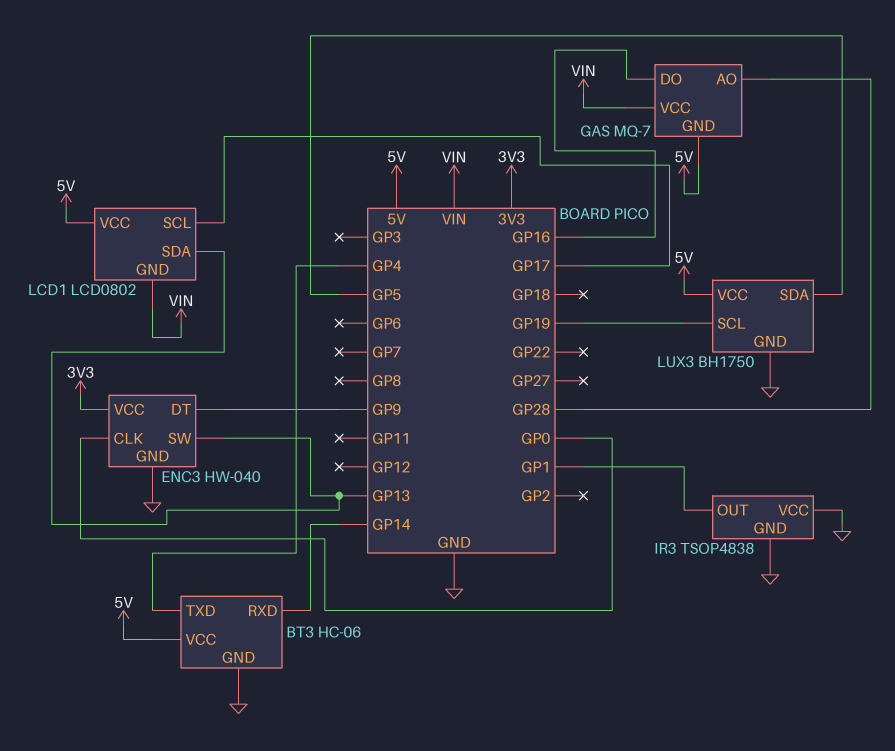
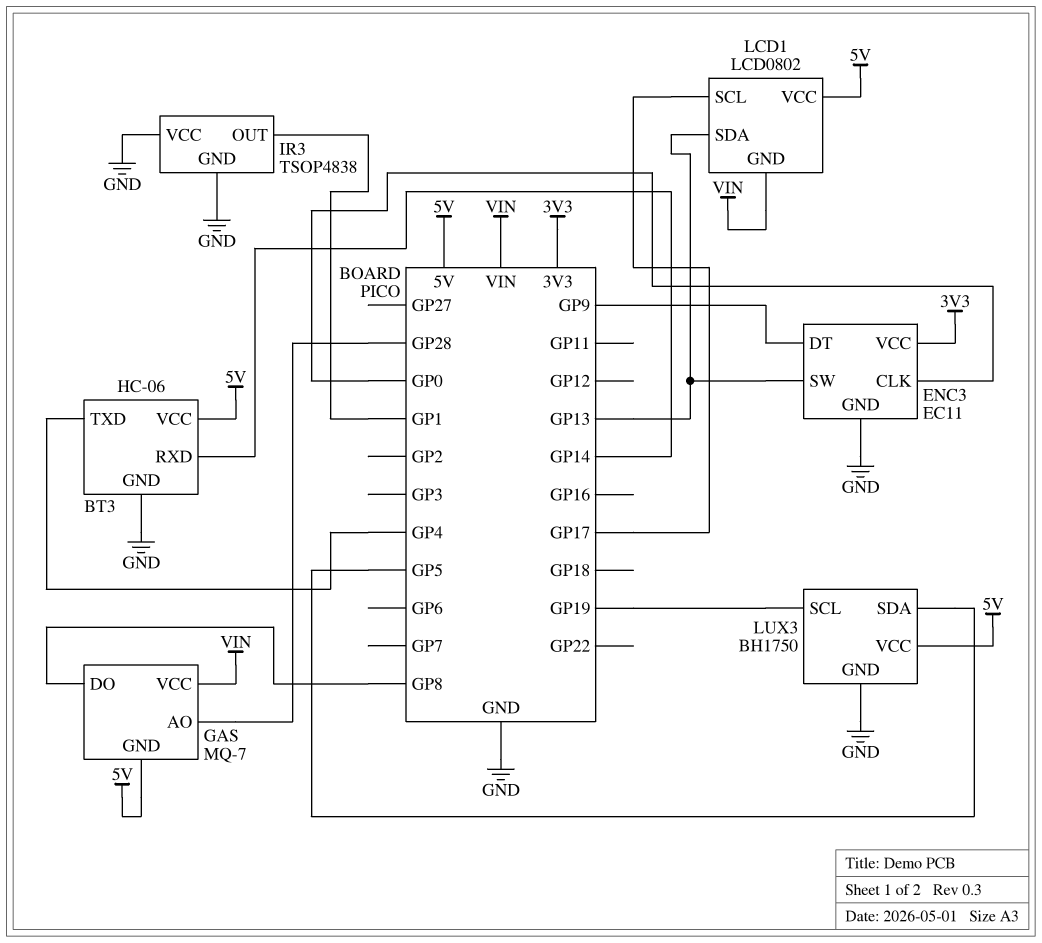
ENC3: HW-040 -> EC11
GAS pin DO: GP16 -> GP8

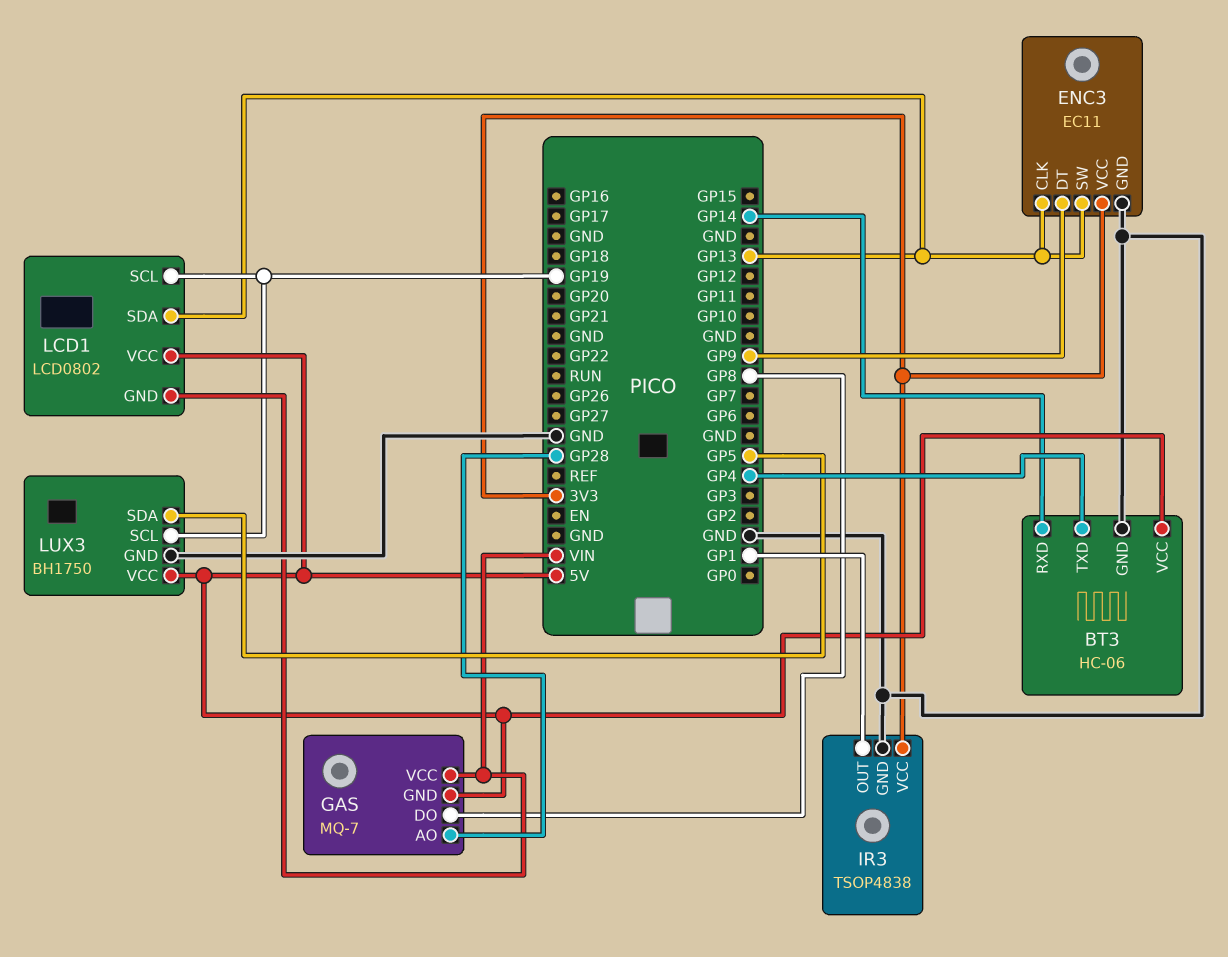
ENC3 pin CLK: GP0 -> GP13
IR3 pin VCC: GND -> 3V3
LCD1 pin SCL: GP17 -> GP19

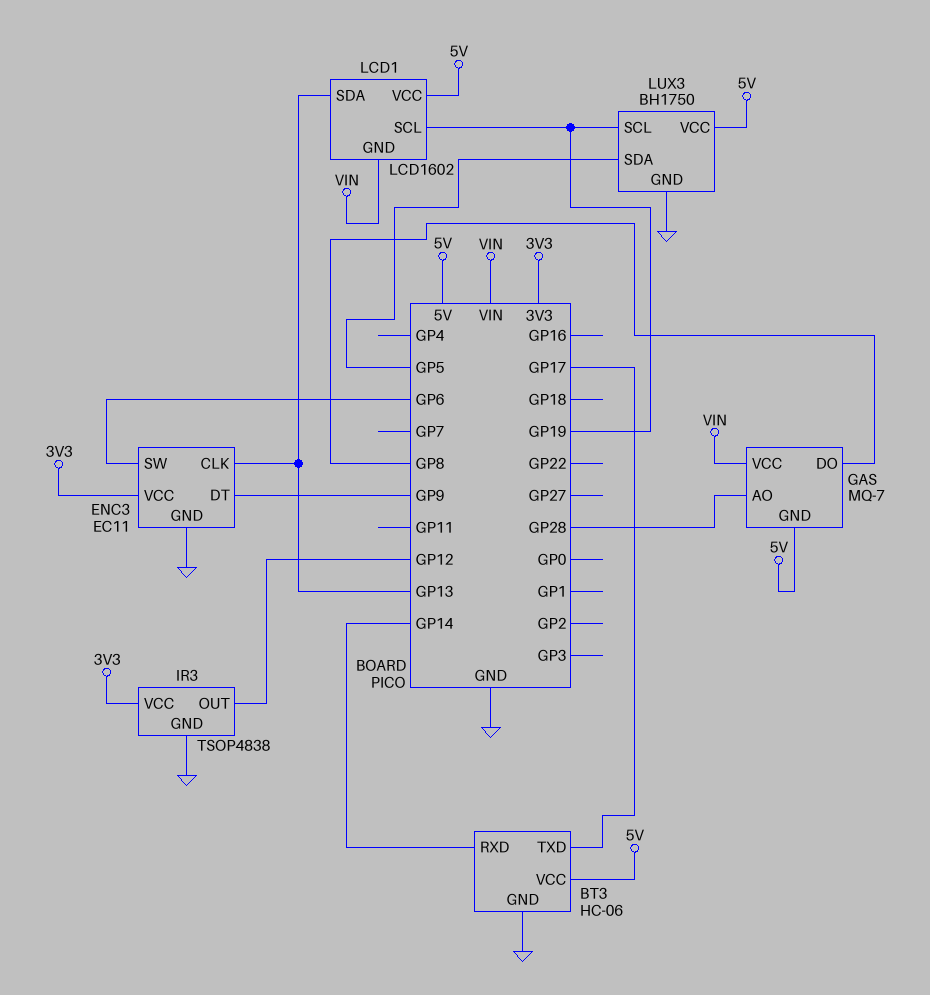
BT3 pin TXD: GP4 -> GP17
ENC3 pin SW: GP13 -> GP6
IR3 pin OUT: GP1 -> GP12
LCD1: LCD0802 -> LCD1602

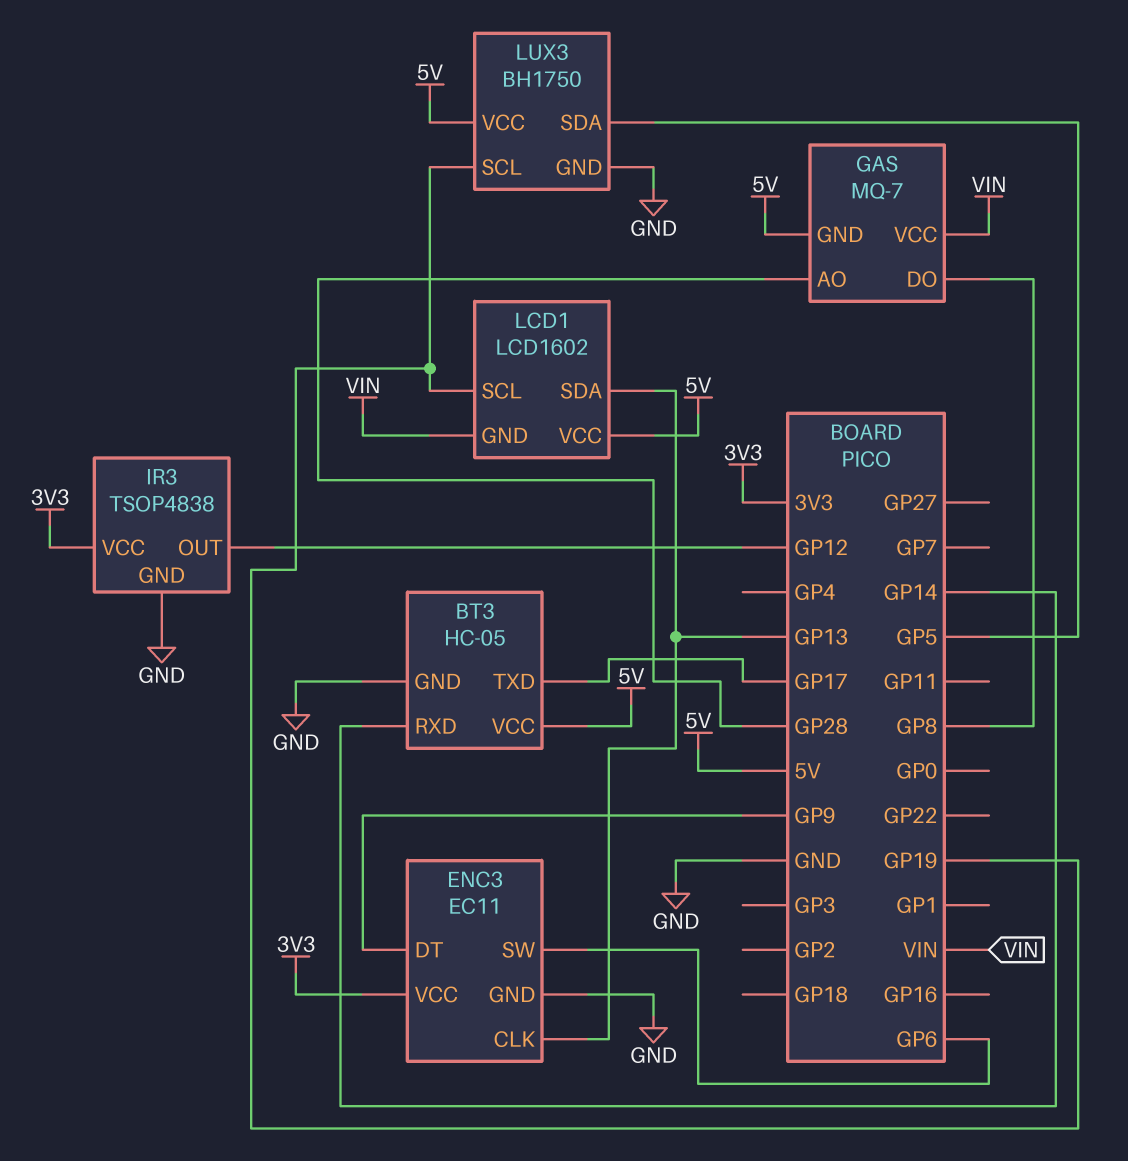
BT3: HC-06 -> HC-05

